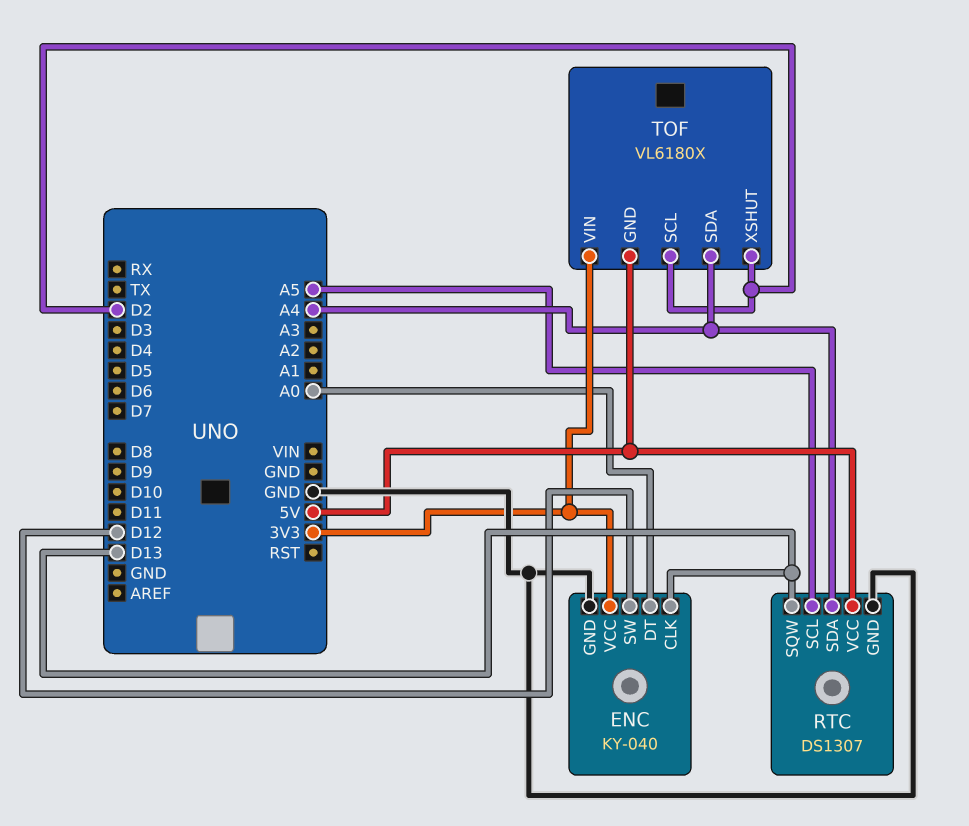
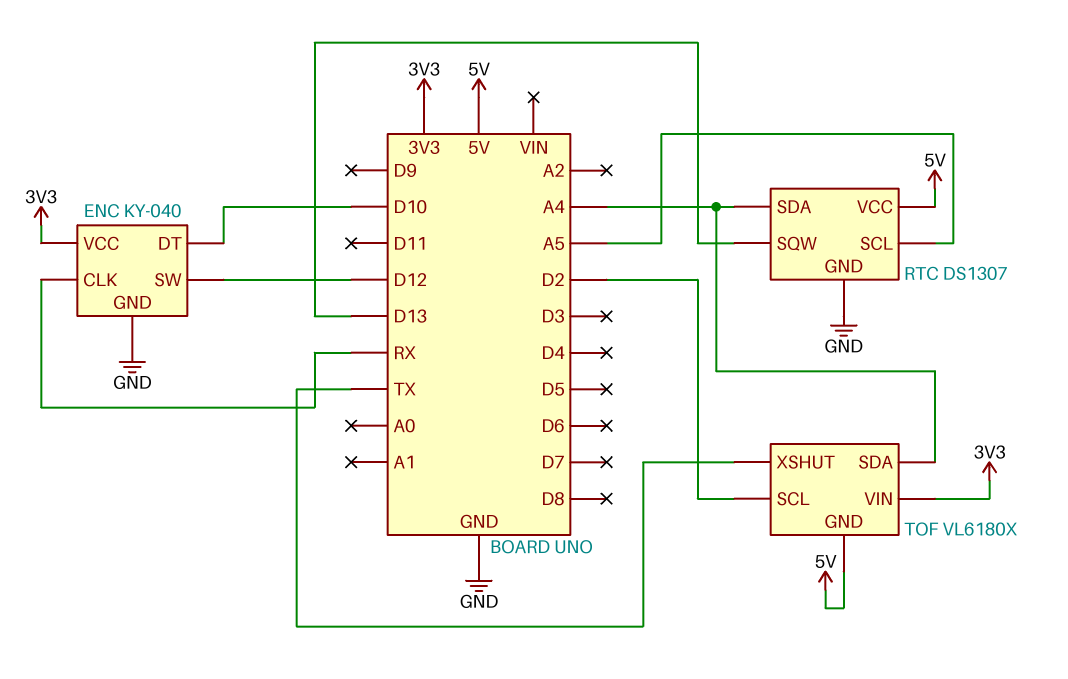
ENC pin CLK: D13 -> RX
ENC pin DT: A0 -> D10
TOF pin XSHUT: D2 -> TX

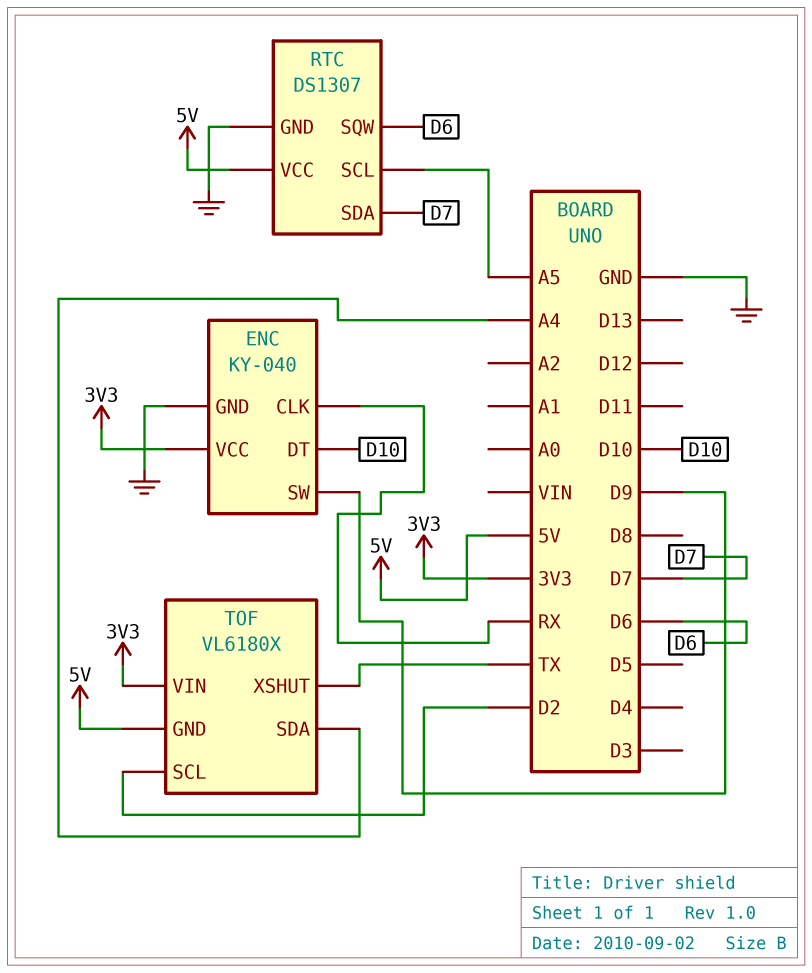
ENC pin SW: D12 -> D9
RTC pin SDA: A4 -> D7
RTC pin SQW: D13 -> D6

